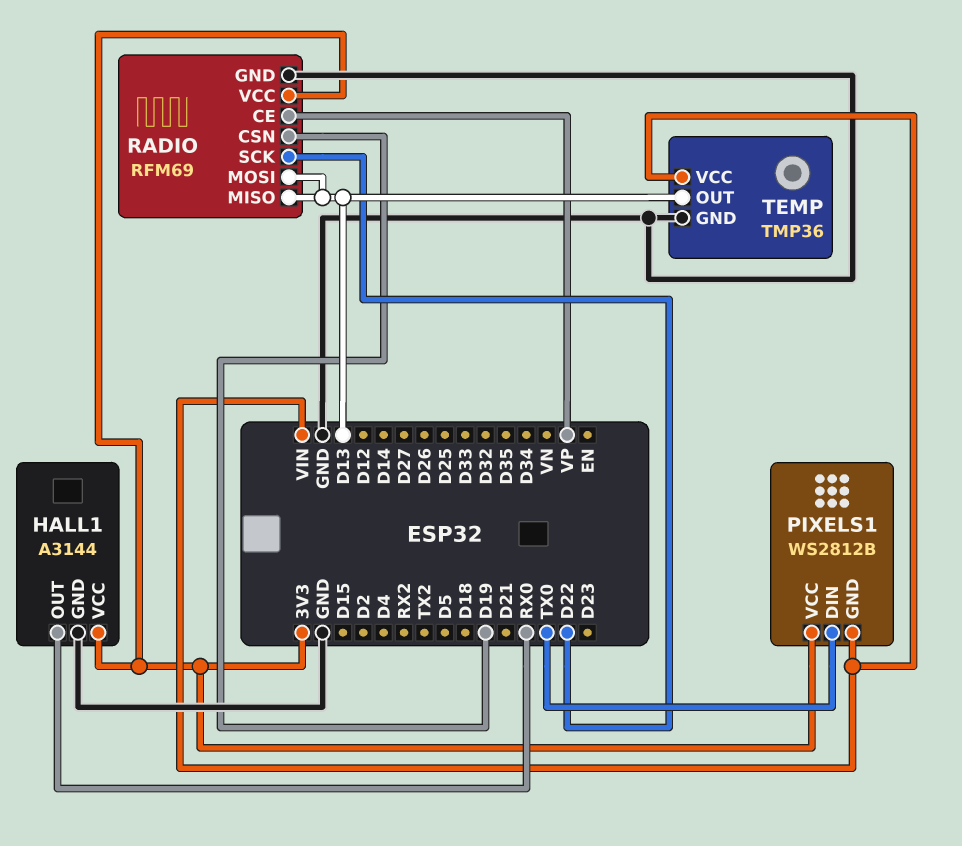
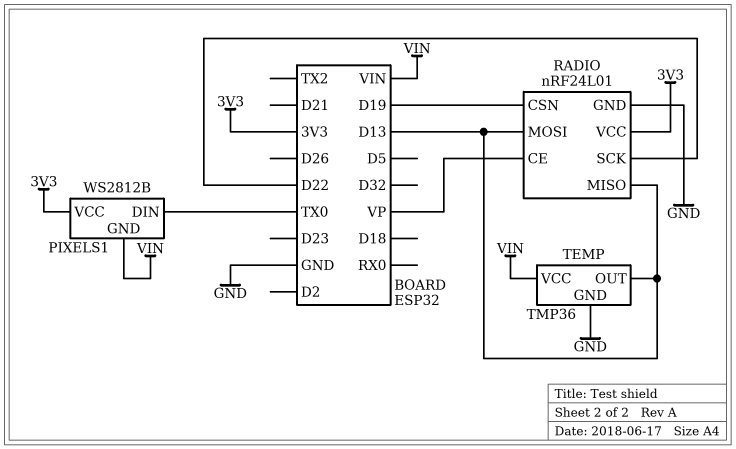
HALL1: A3144 -> none
HALL1 pin GND: GND -> none
HALL1 pin OUT: RX0 -> none
HALL1 pin VCC: 3V3 -> none
RADIO: RFM69 -> nRF24L01

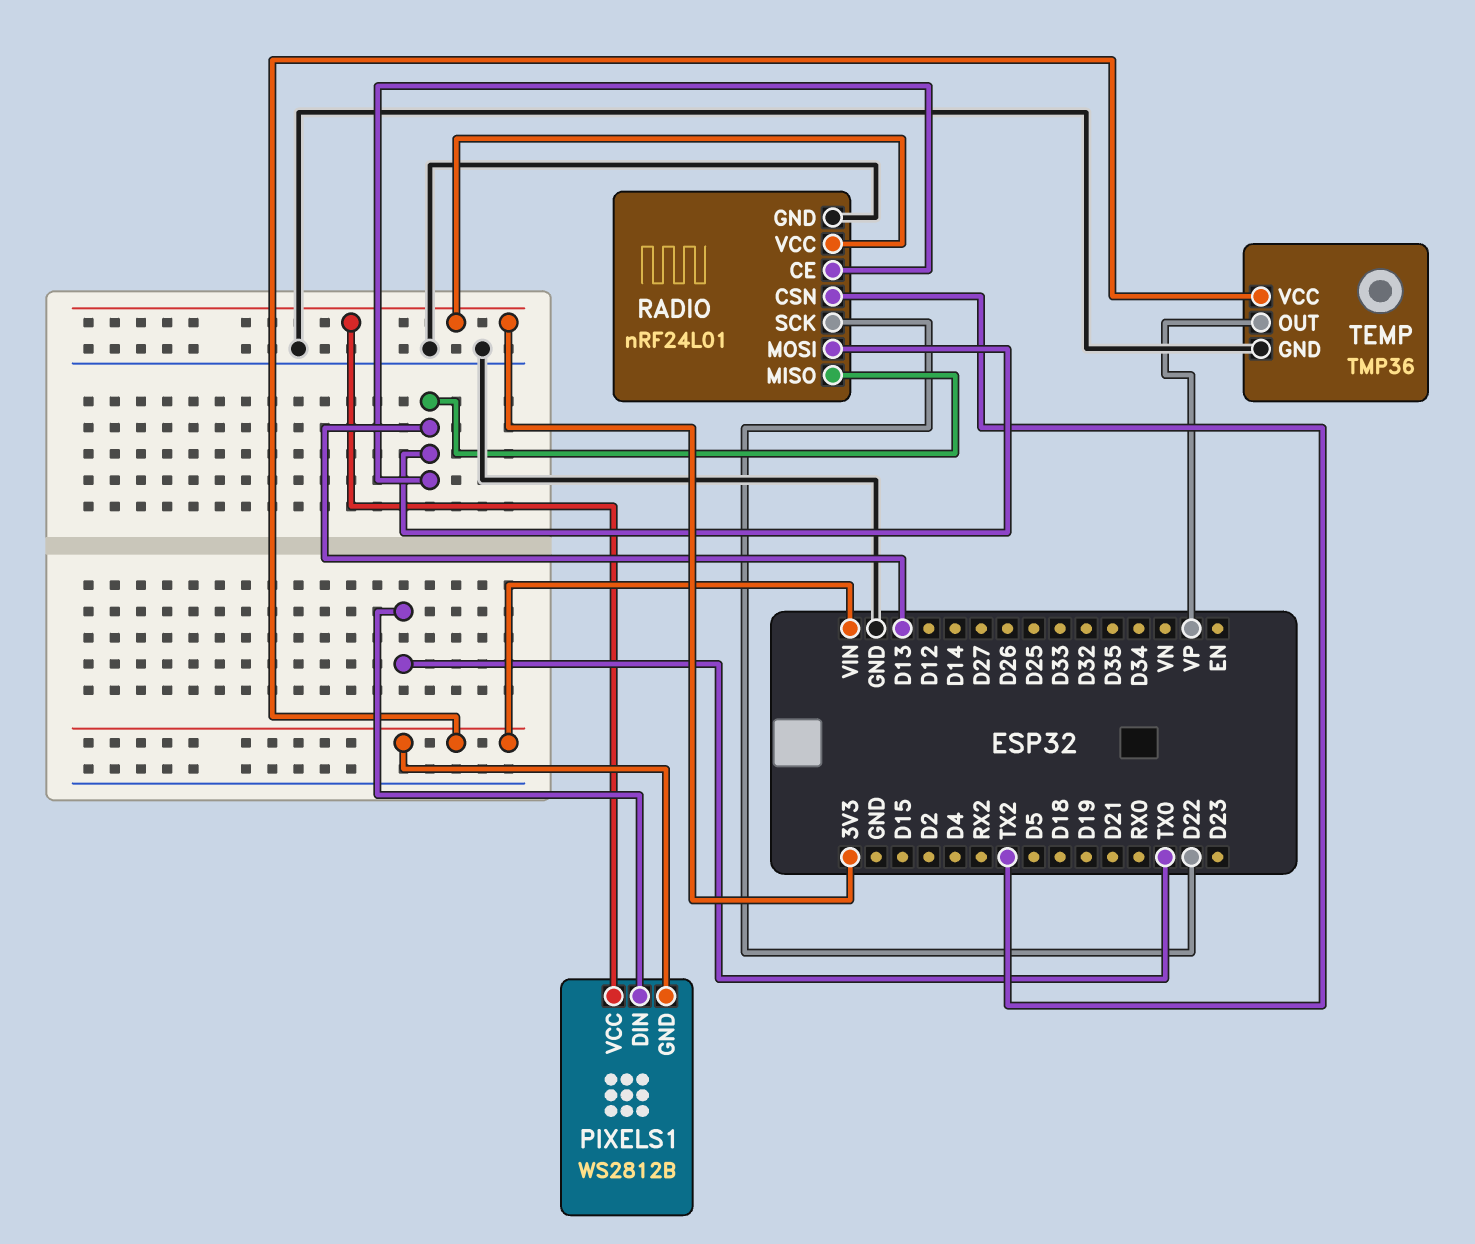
RADIO pin CE: VP -> D13
RADIO pin CSN: D19 -> TX2
TEMP pin OUT: D13 -> VP

